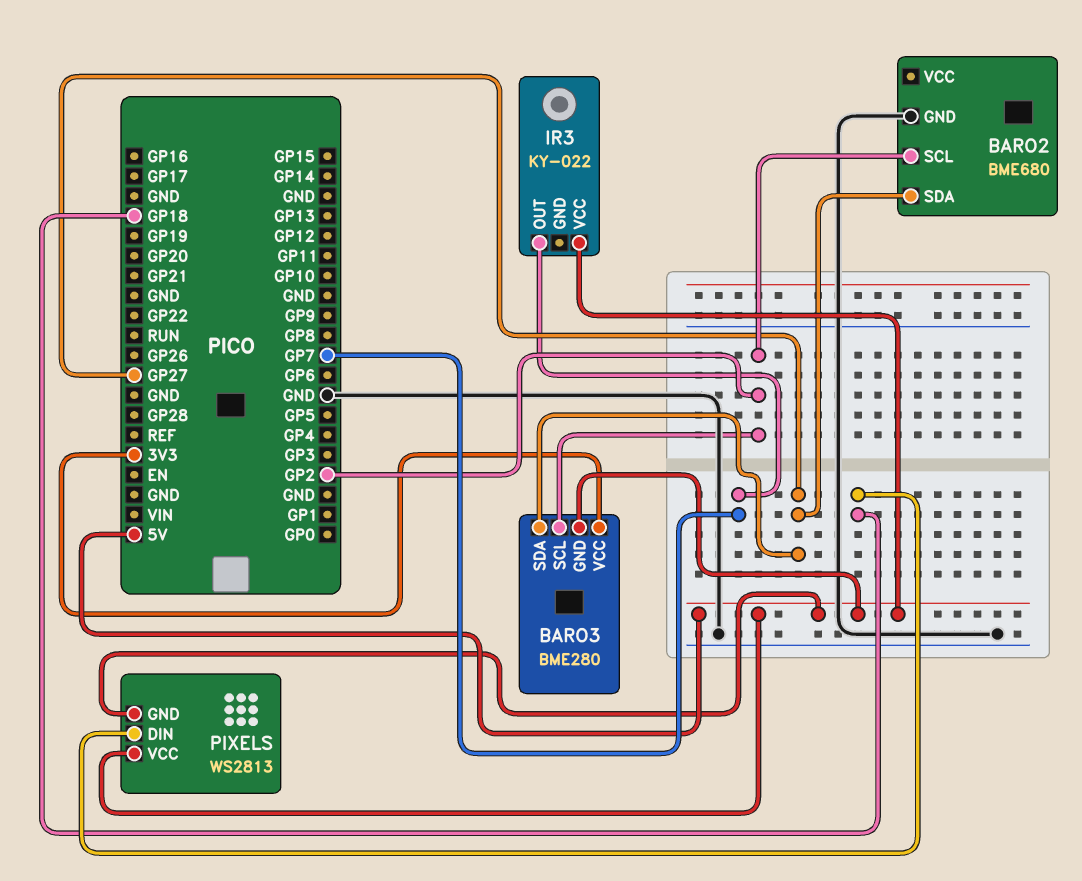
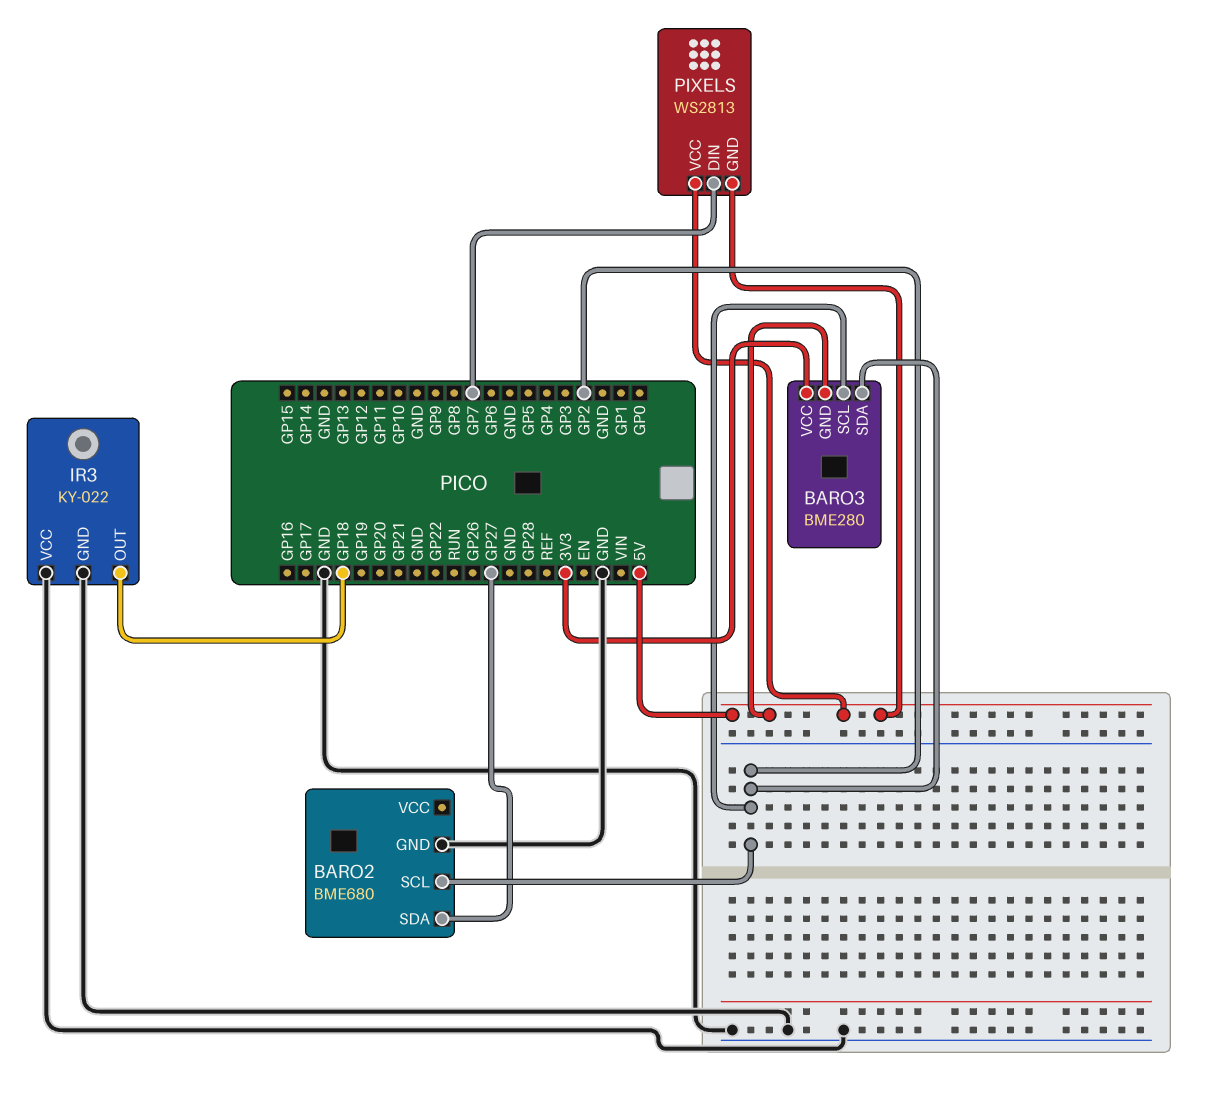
BARO3 pin SDA: GP27 -> GP2
IR3 pin GND: none -> GND
IR3 pin OUT: GP7 -> GP18
IR3 pin VCC: 5V -> GND
PIXELS pin DIN: GP18 -> GP7

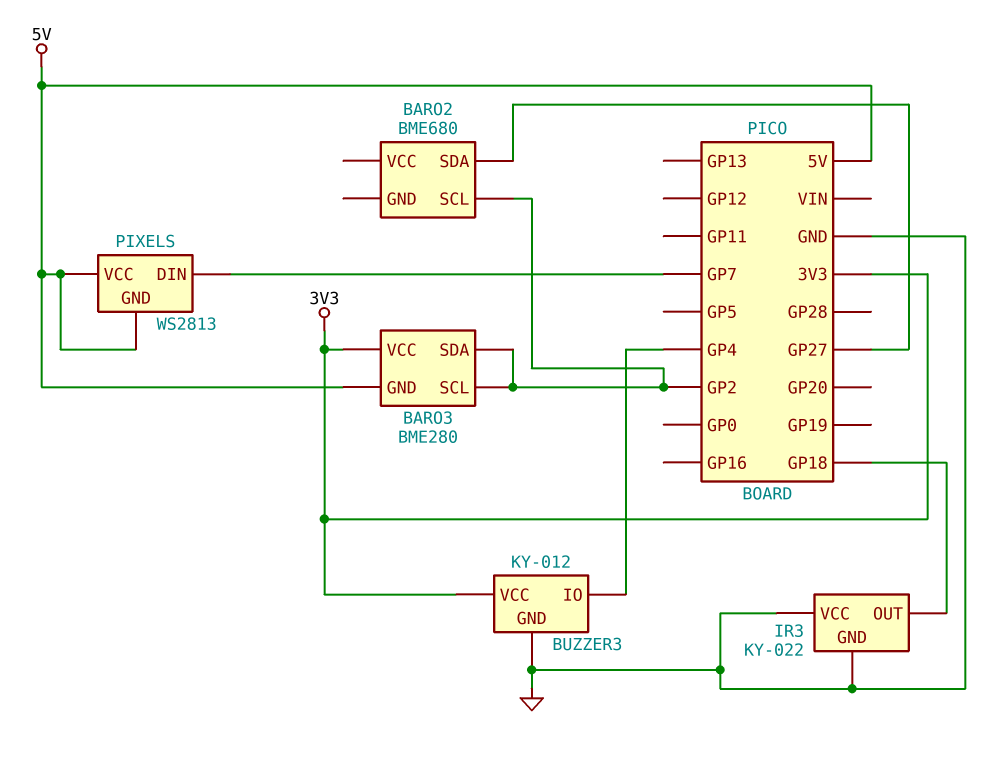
BARO2 pin GND: GND -> none
BUZZER3: none -> KY-012
BUZZER3 pin GND: none -> GND
BUZZER3 pin IO: none -> GP4
BUZZER3 pin VCC: none -> 3V3

